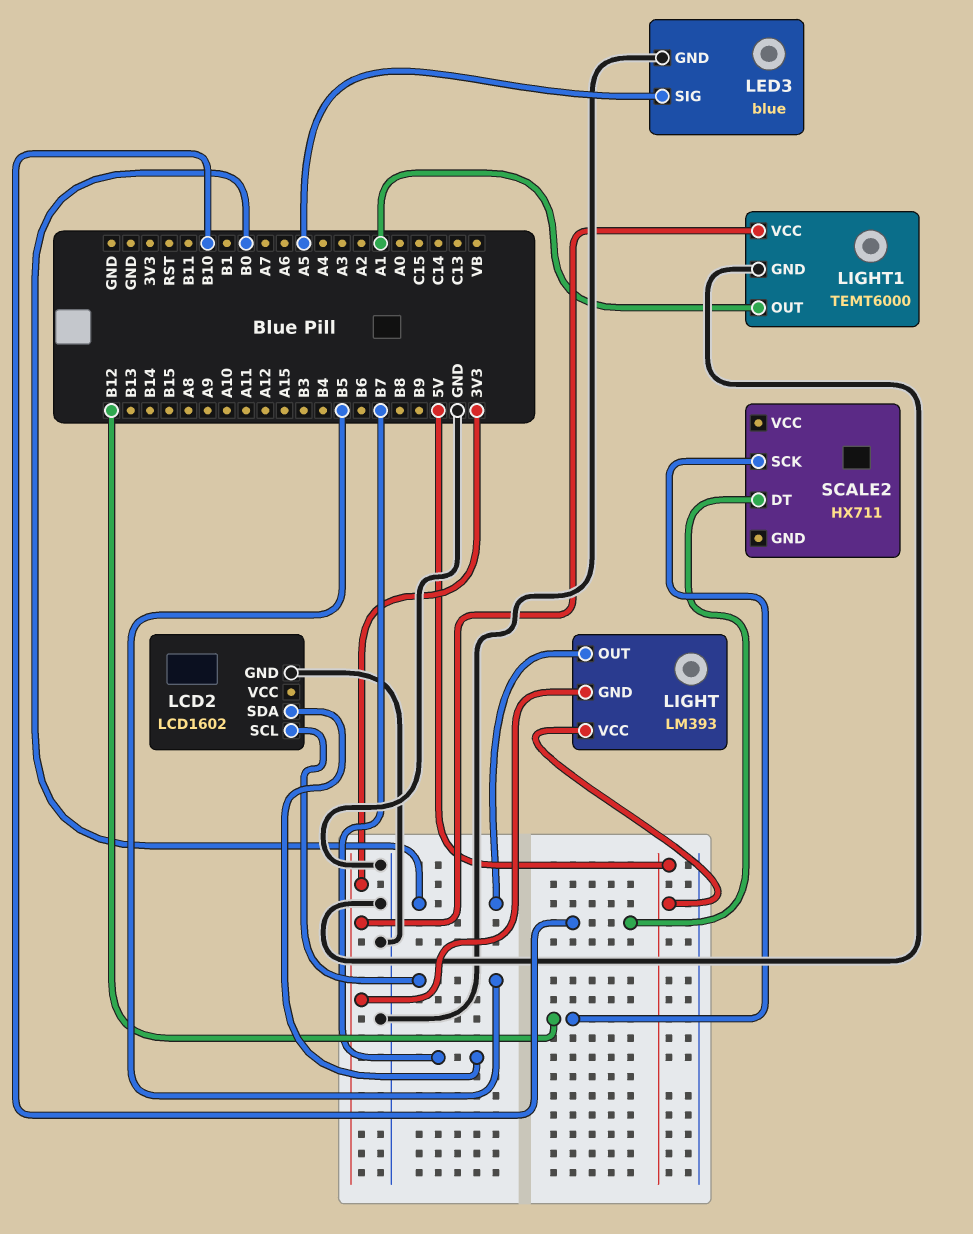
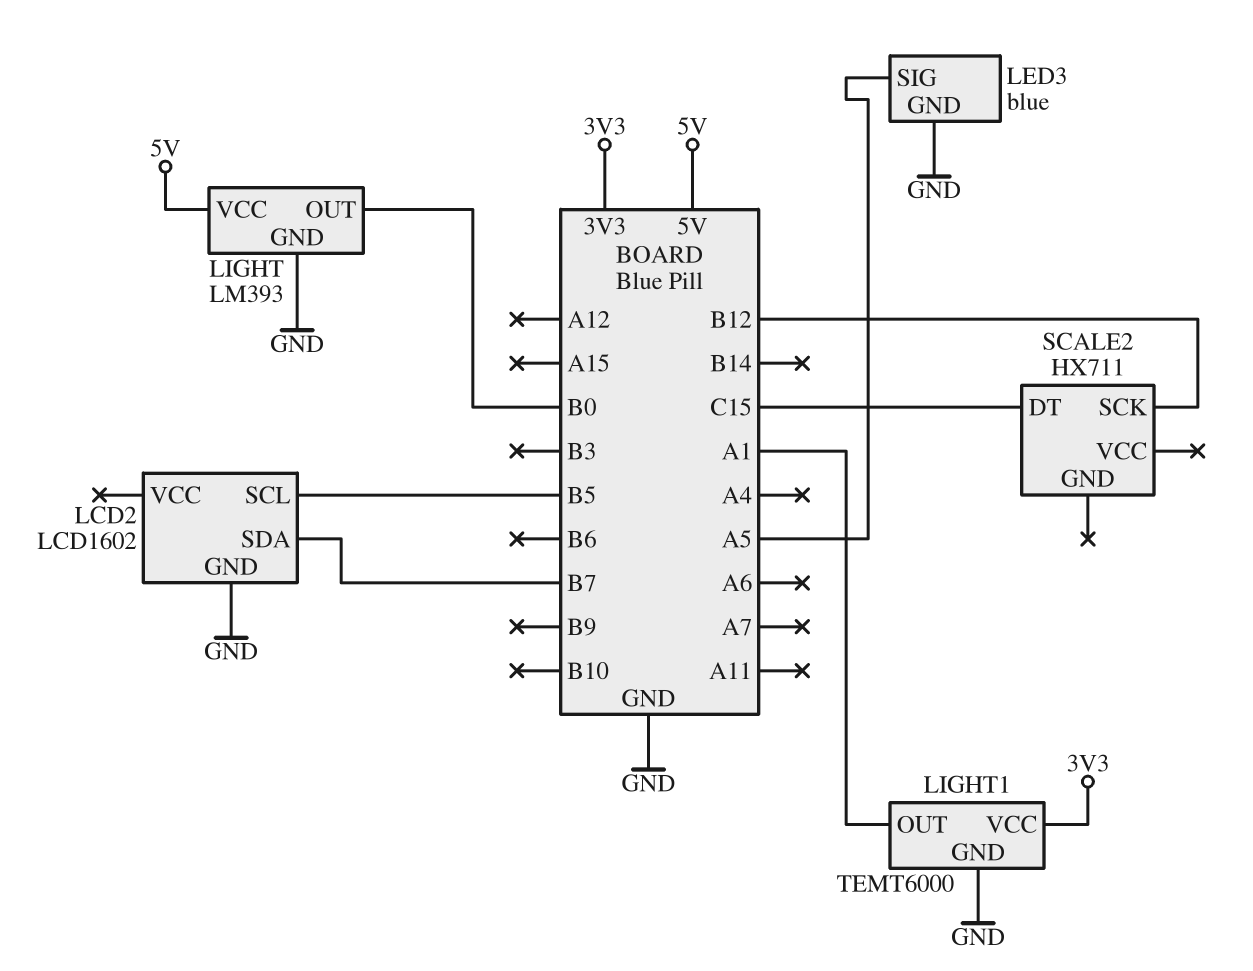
LIGHT pin GND: 3V3 -> GND
SCALE2 pin DT: B10 -> C15

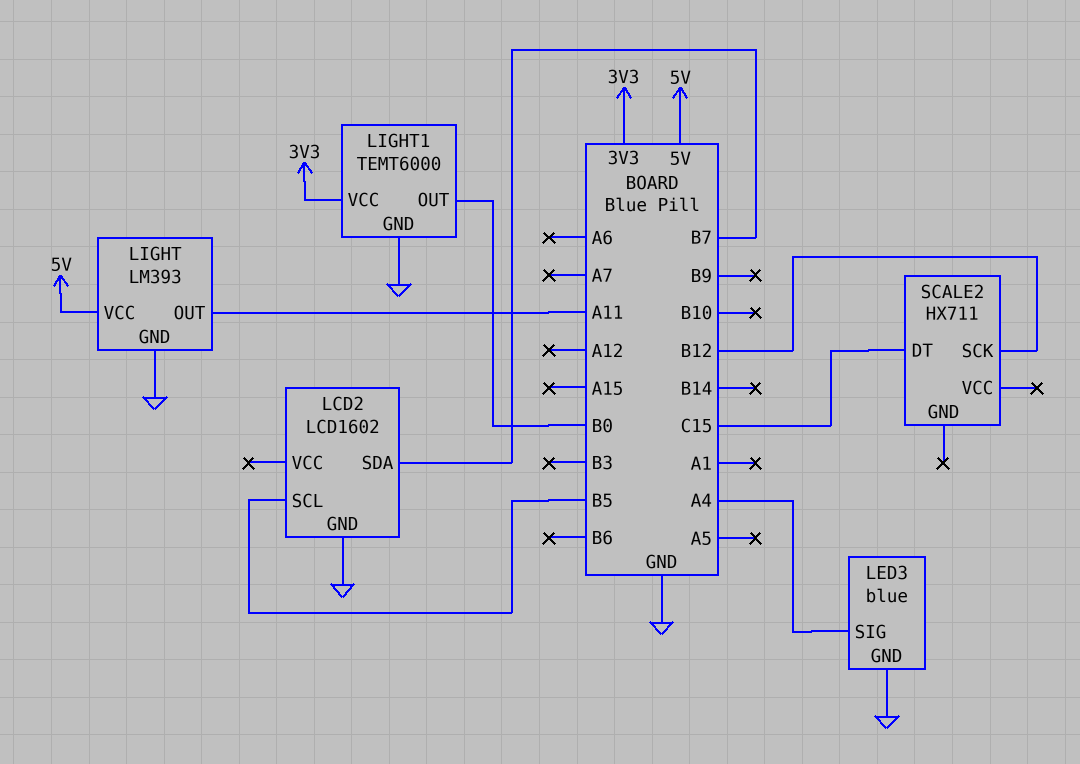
LED3 pin SIG: A5 -> A4
LIGHT pin OUT: B0 -> A11
LIGHT1 pin OUT: A1 -> B0

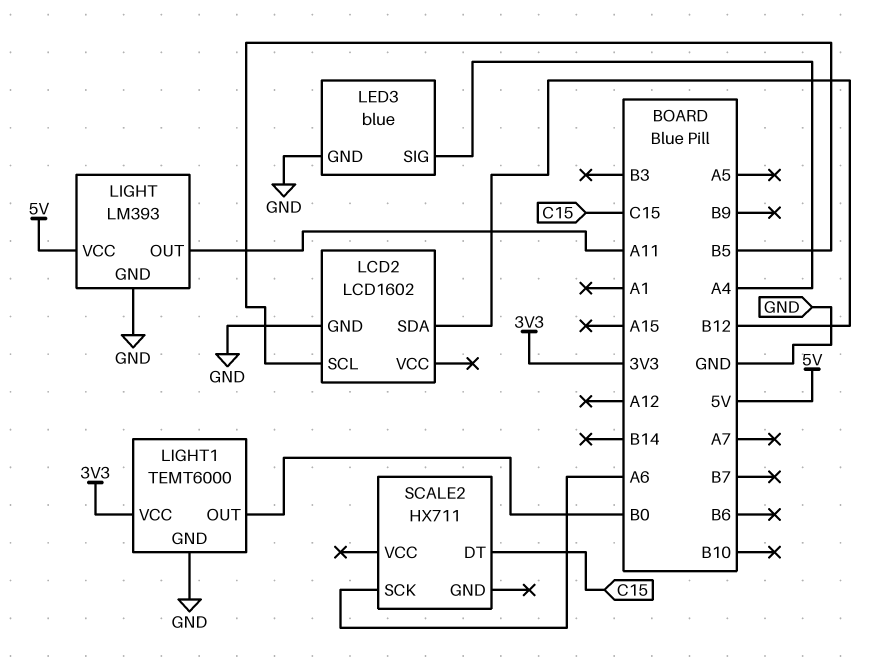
LCD2 pin SDA: B7 -> B12
SCALE2 pin SCK: B12 -> A6

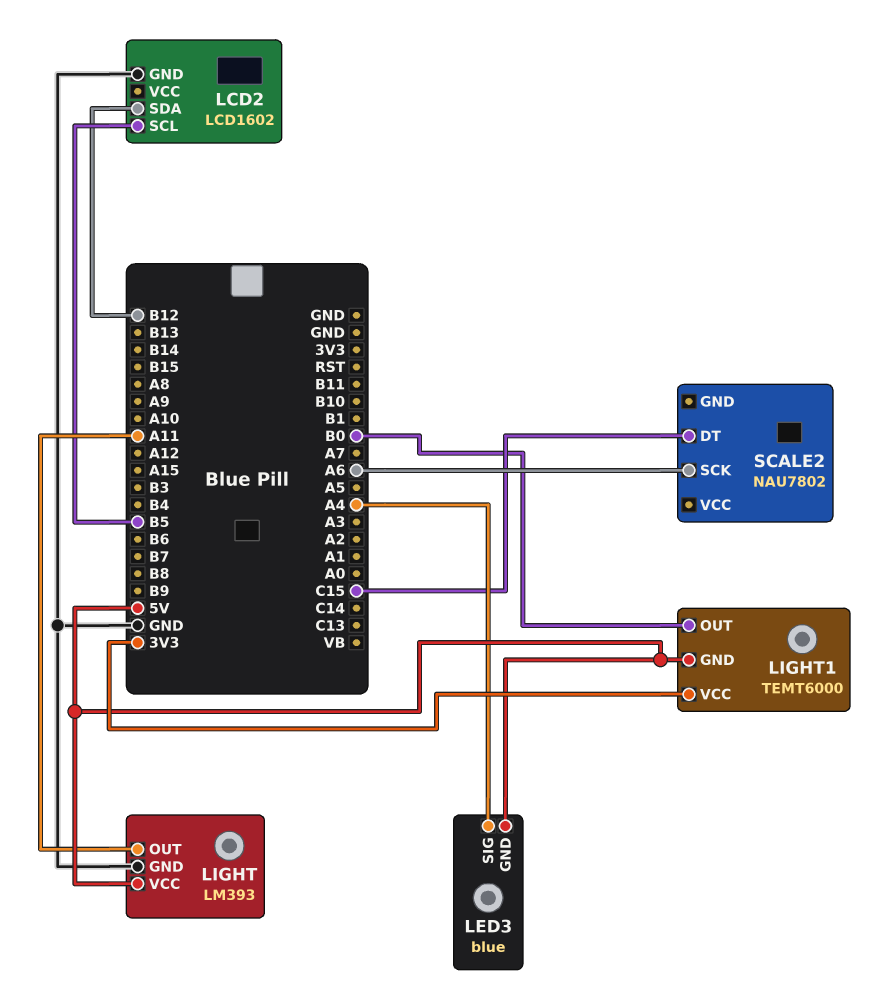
LED3 pin GND: GND -> 5V
LIGHT1 pin GND: GND -> 5V
SCALE2: HX711 -> NAU7802

